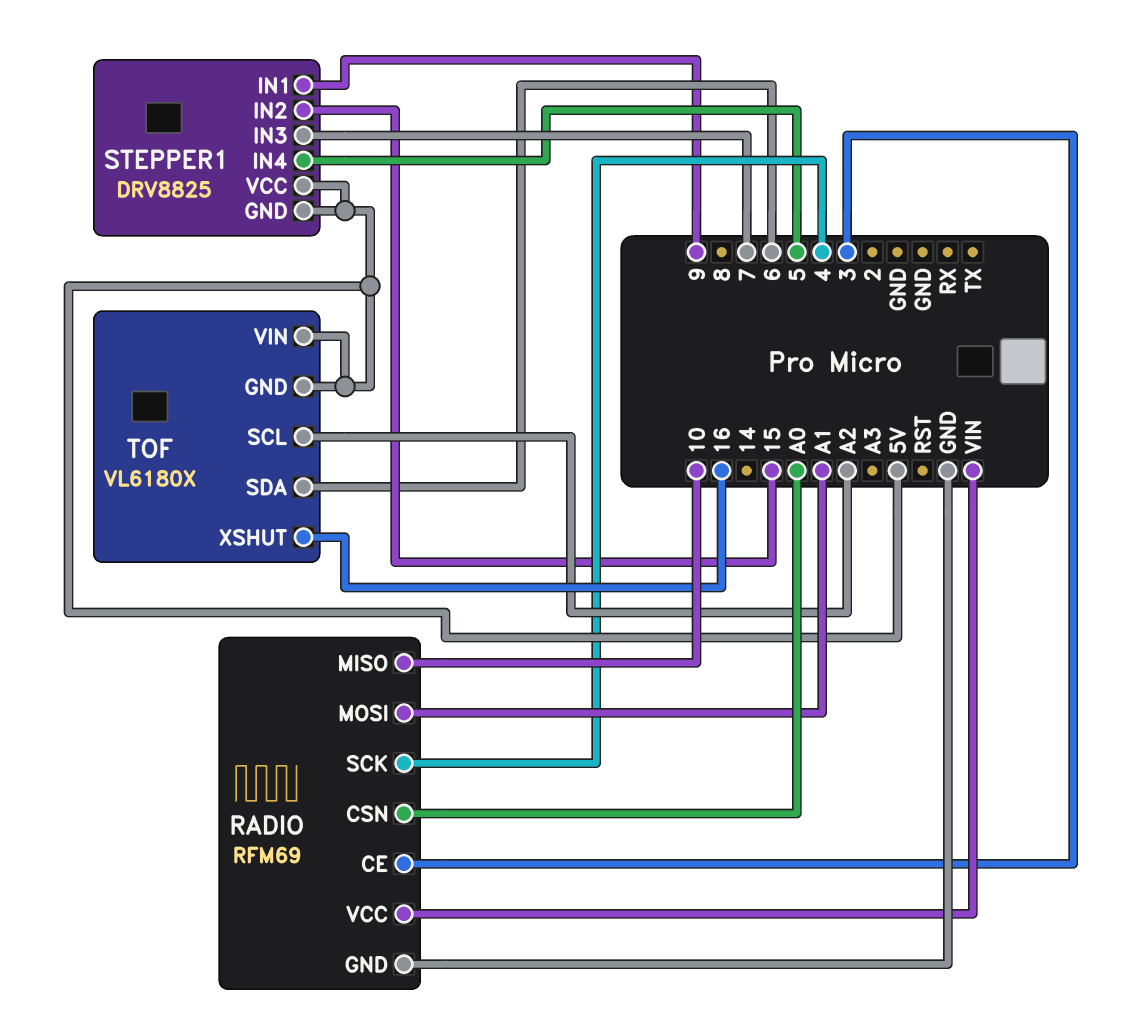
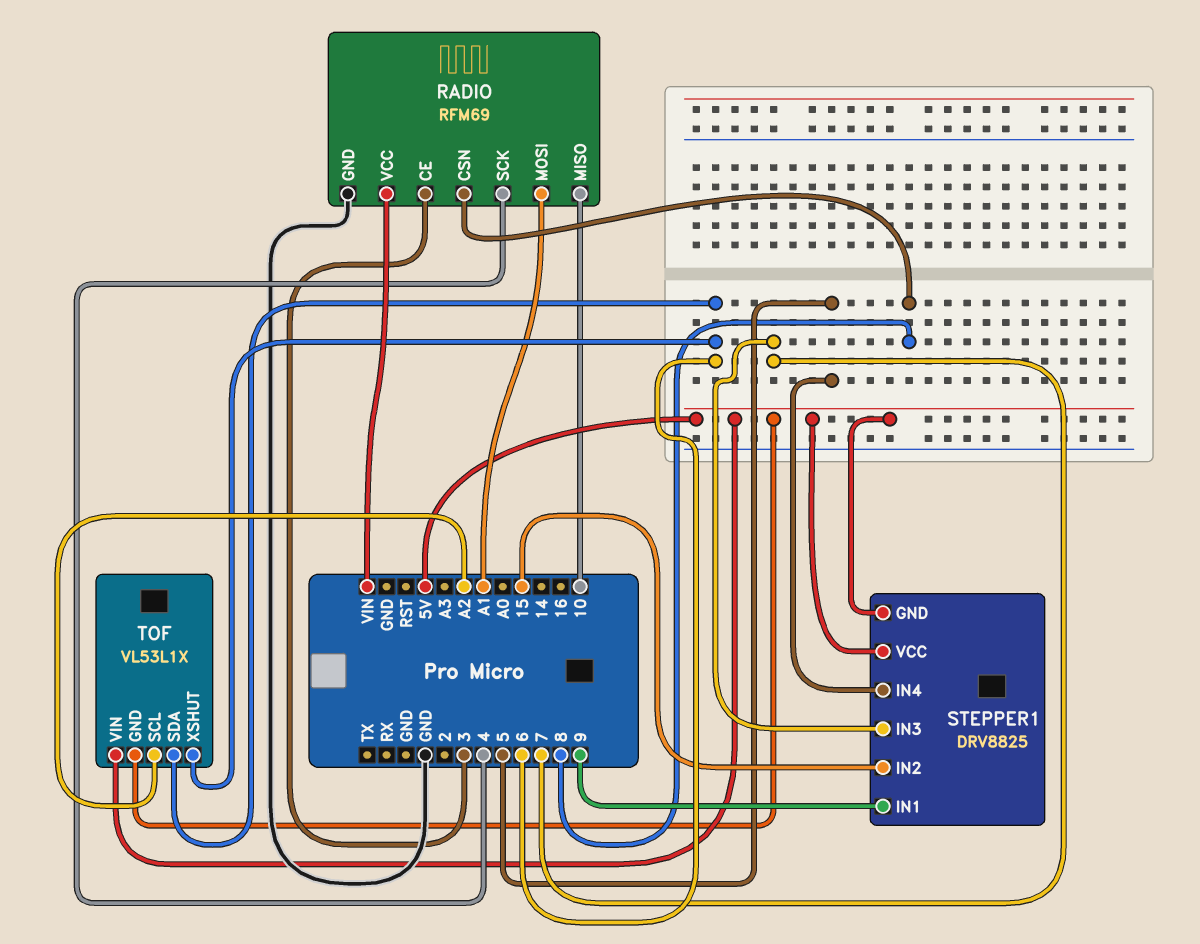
RADIO pin CSN: A0 -> 8
TOF: VL6180X -> VL53L1X
TOF pin XSHUT: 16 -> 6

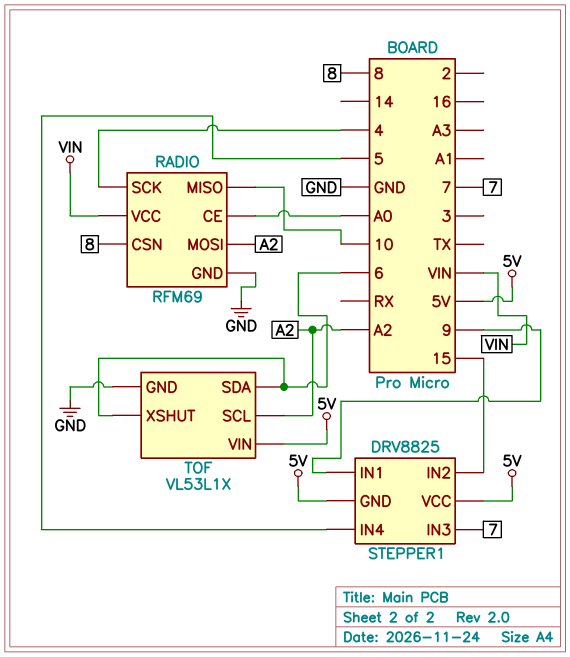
RADIO pin CE: 3 -> A0
RADIO pin MOSI: A1 -> A2
TOF pin GND: 5V -> GND

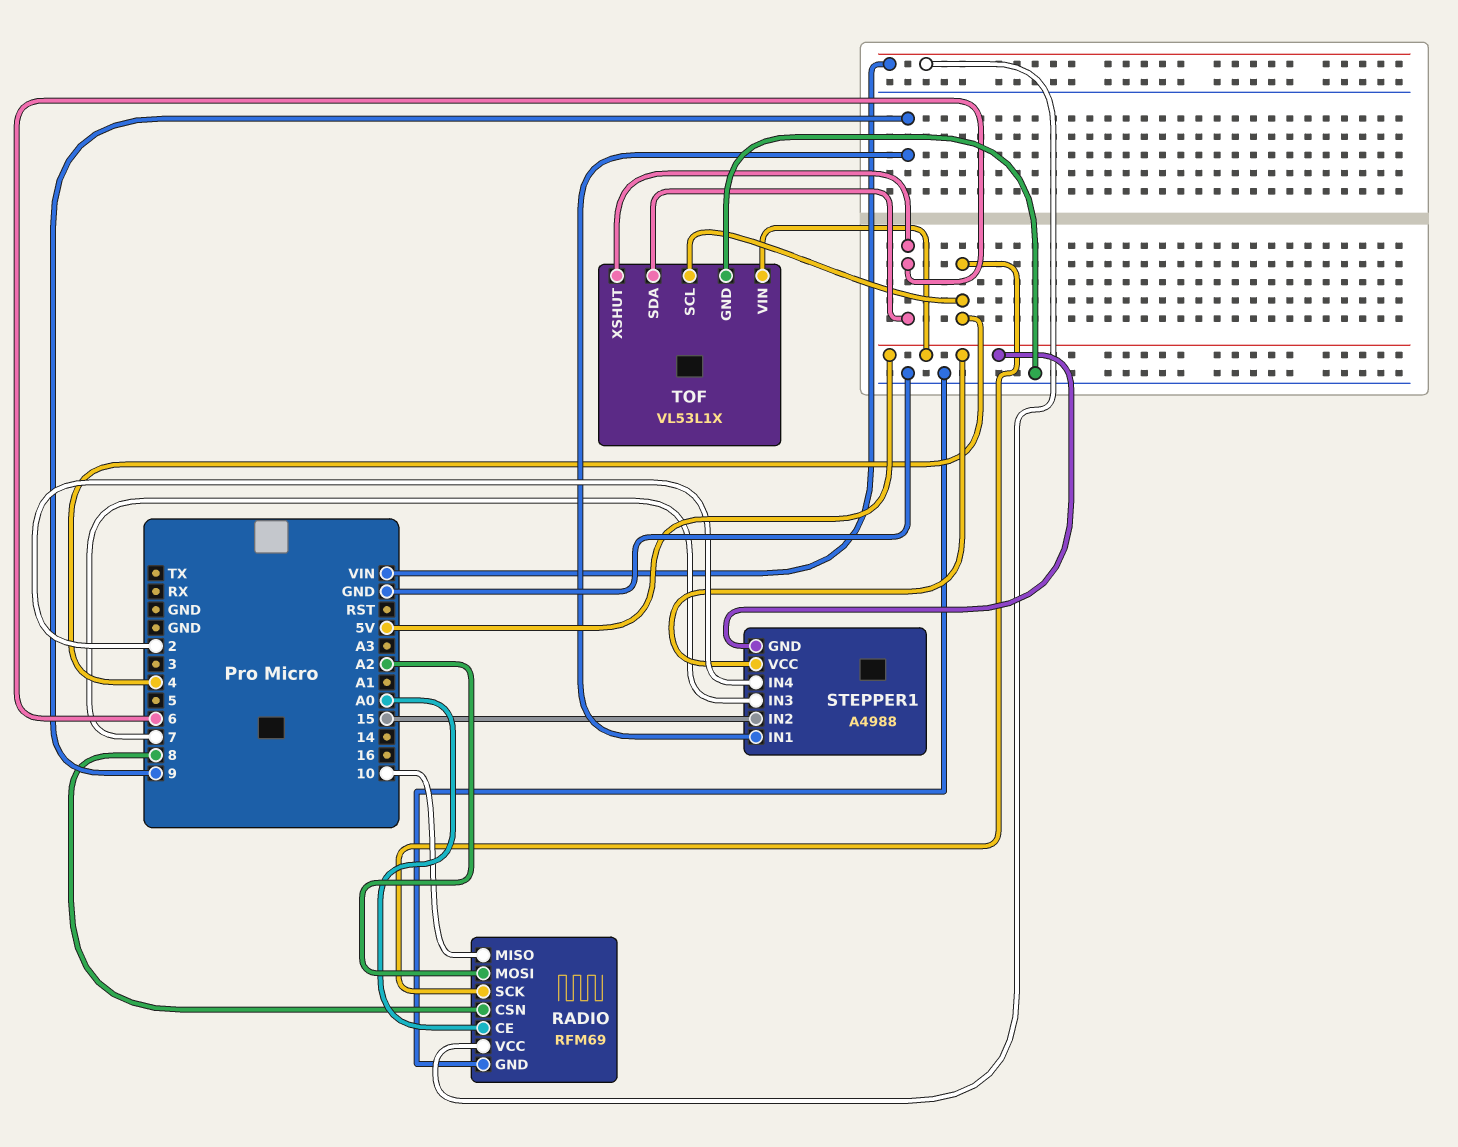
STEPPER1: DRV8825 -> A4988
STEPPER1 pin IN4: 5 -> 2
TOF pin SCL: A2 -> 4

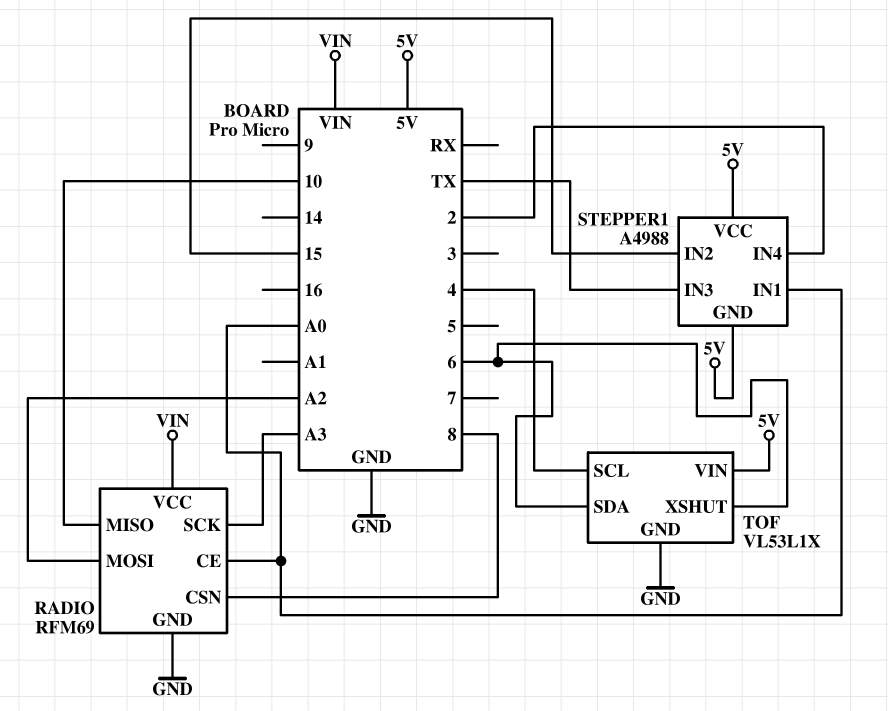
RADIO pin SCK: 4 -> A3
STEPPER1 pin IN1: 9 -> A0
STEPPER1 pin IN3: 7 -> TX

